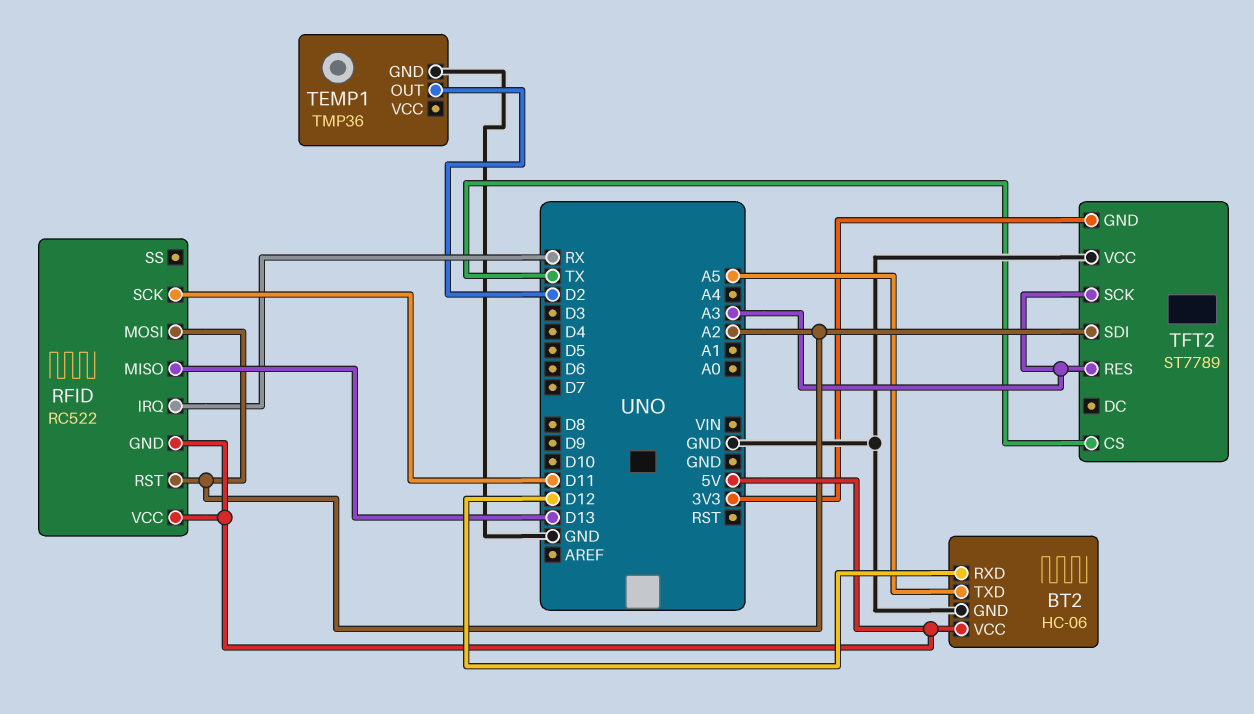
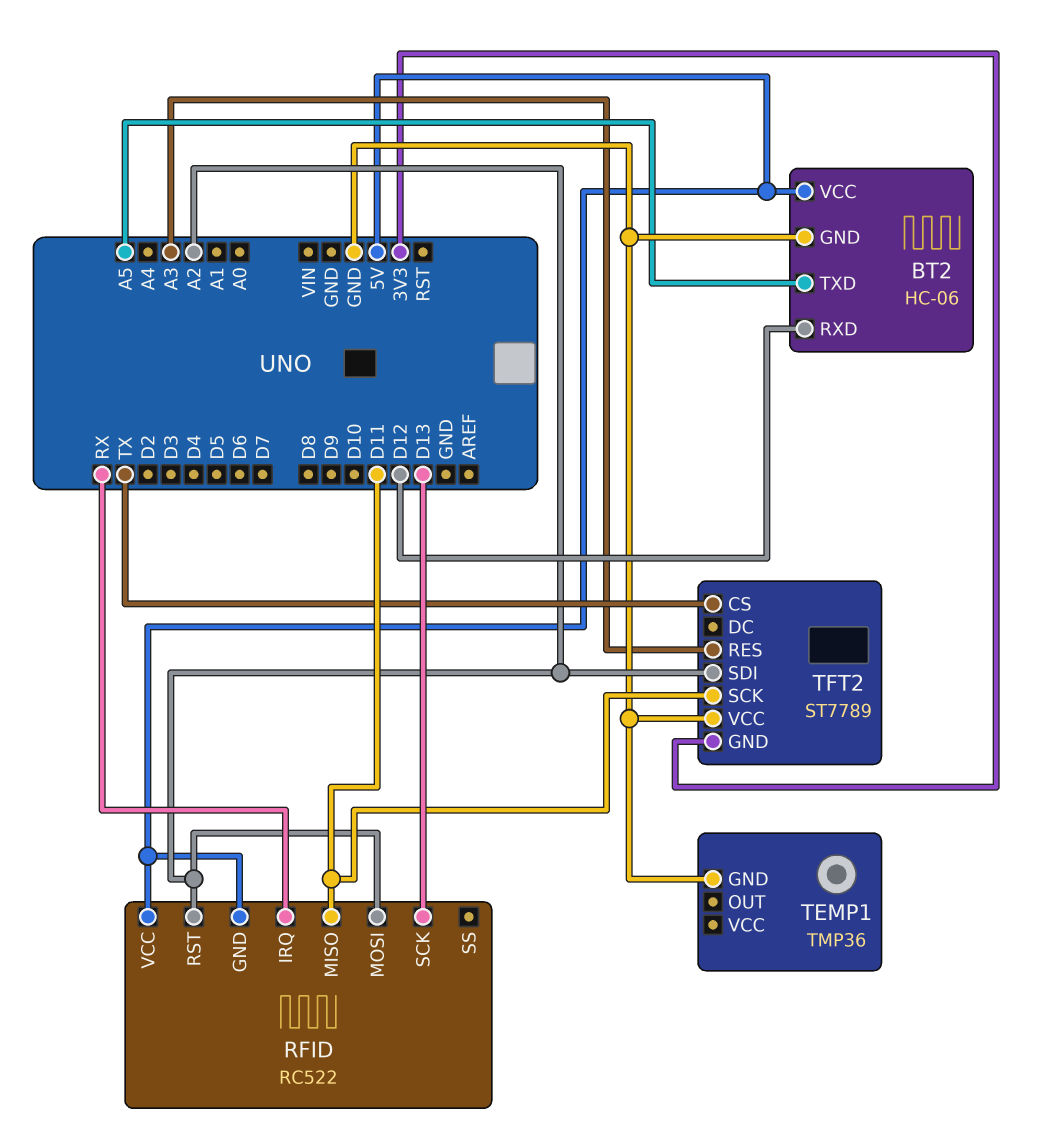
RFID pin MISO: D13 -> D11
RFID pin SCK: D11 -> D13
TEMP1 pin OUT: D2 -> none
TFT2 pin SCK: A3 -> D11

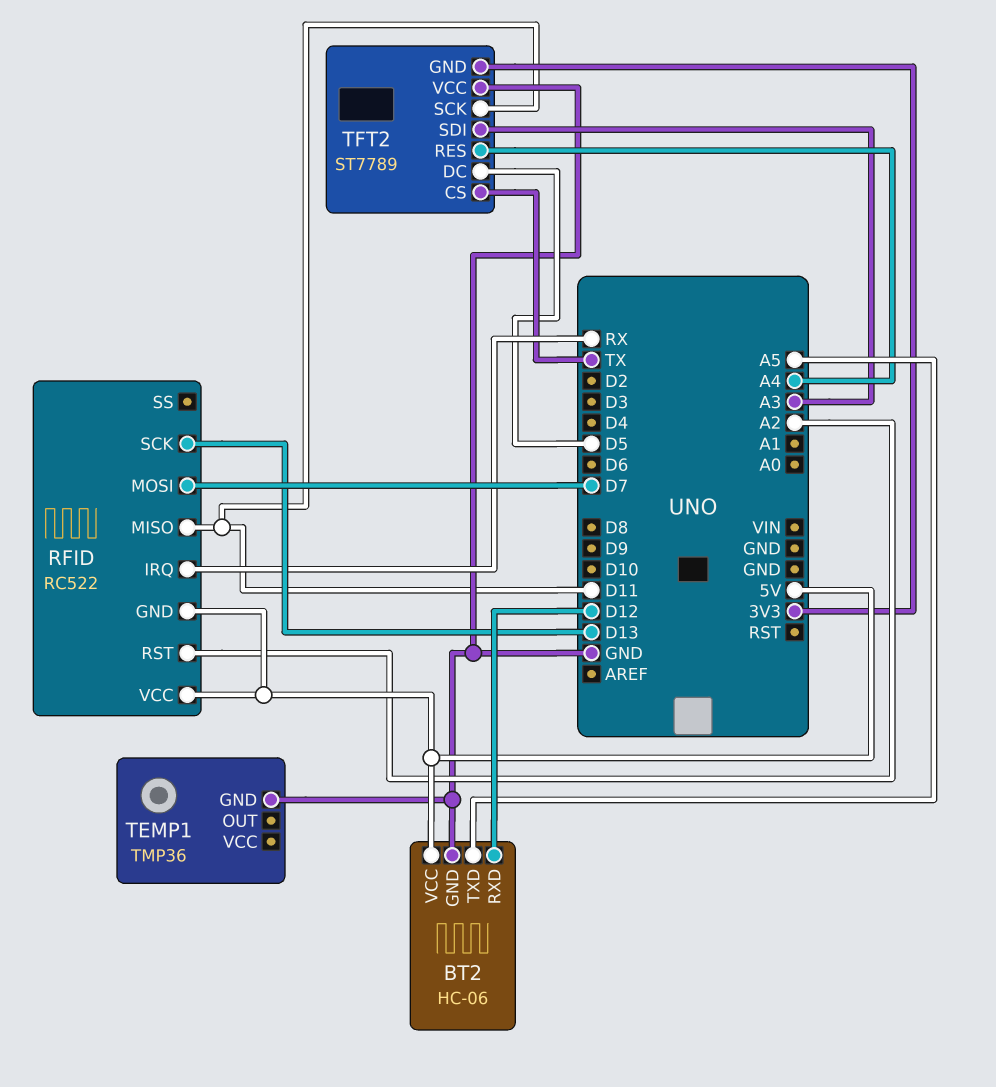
RFID pin MOSI: A2 -> D7
TFT2 pin DC: none -> D5
TFT2 pin RES: A3 -> A4
TFT2 pin SDI: A2 -> A3

